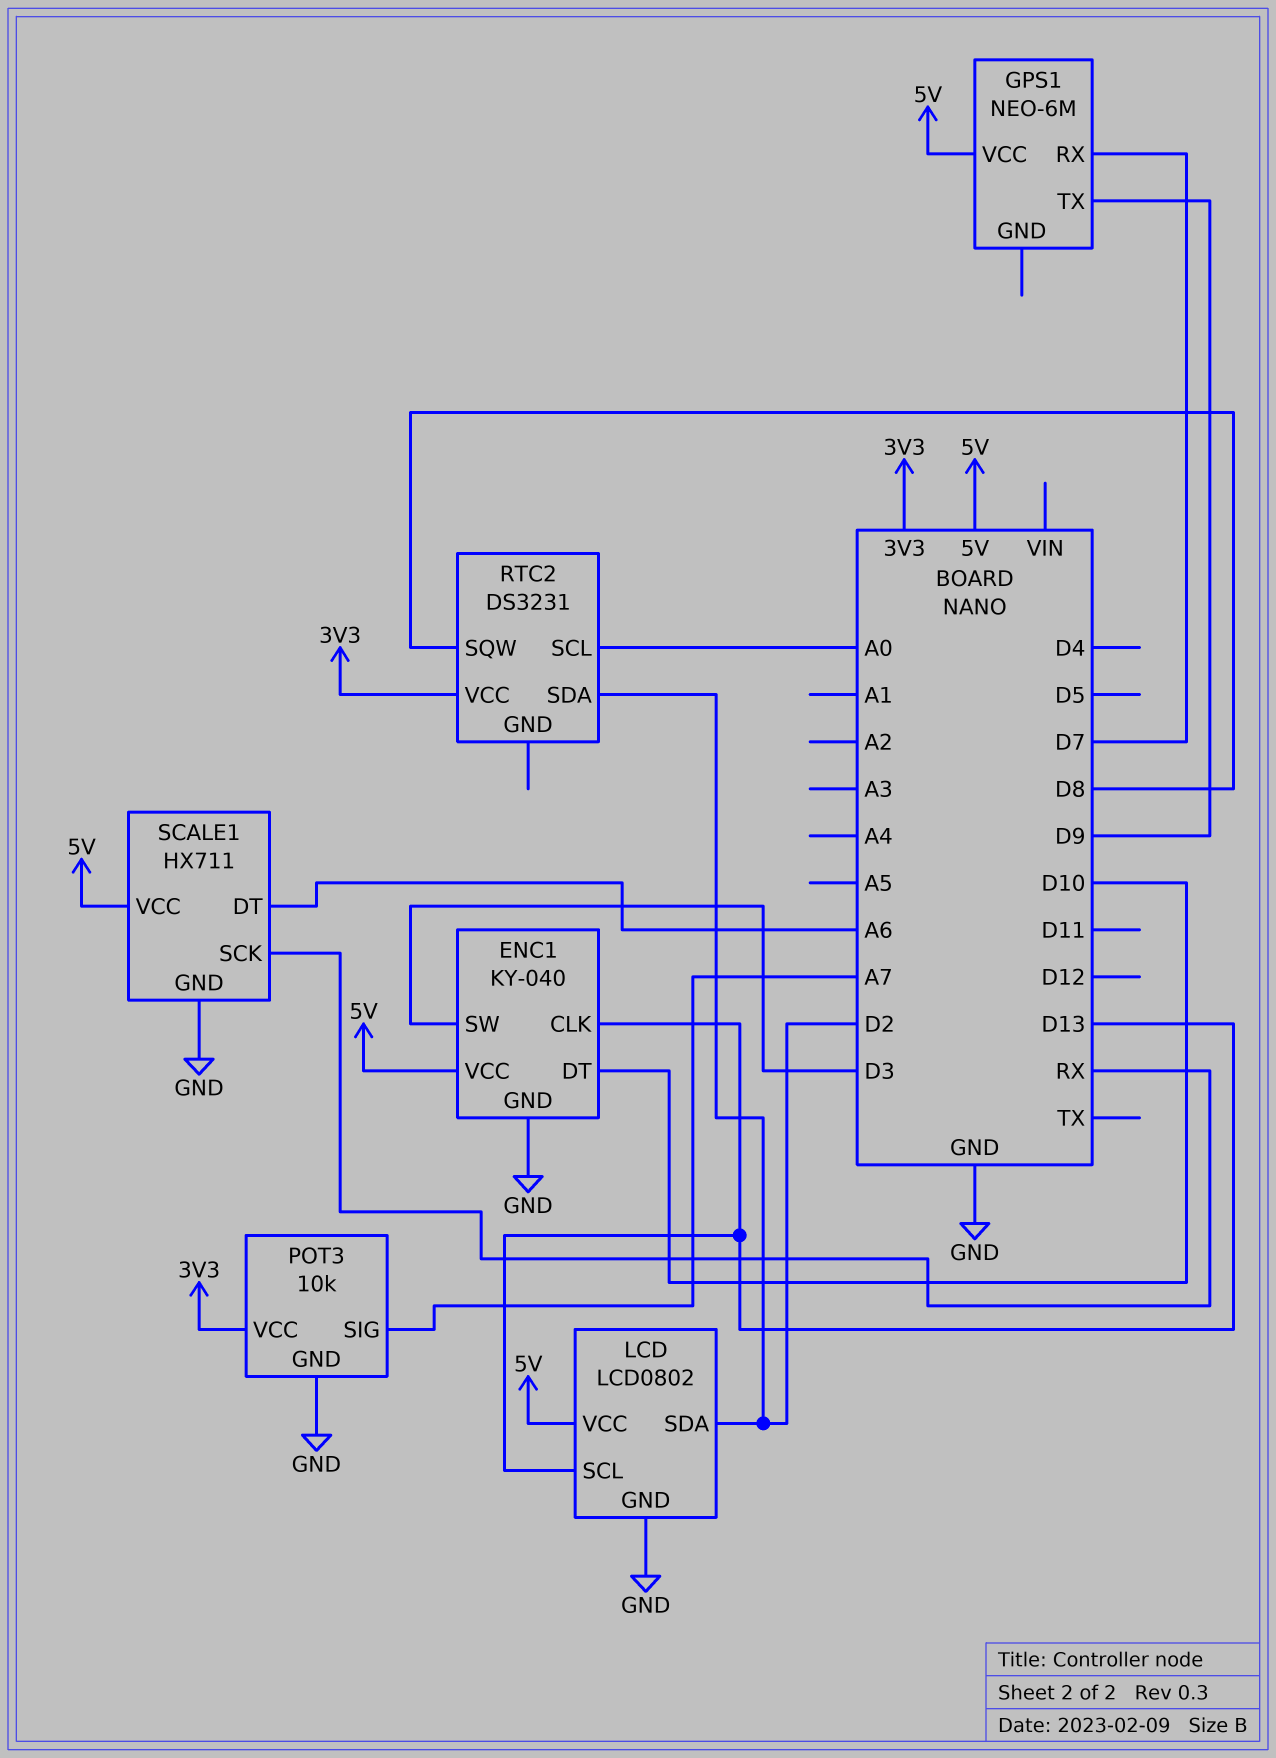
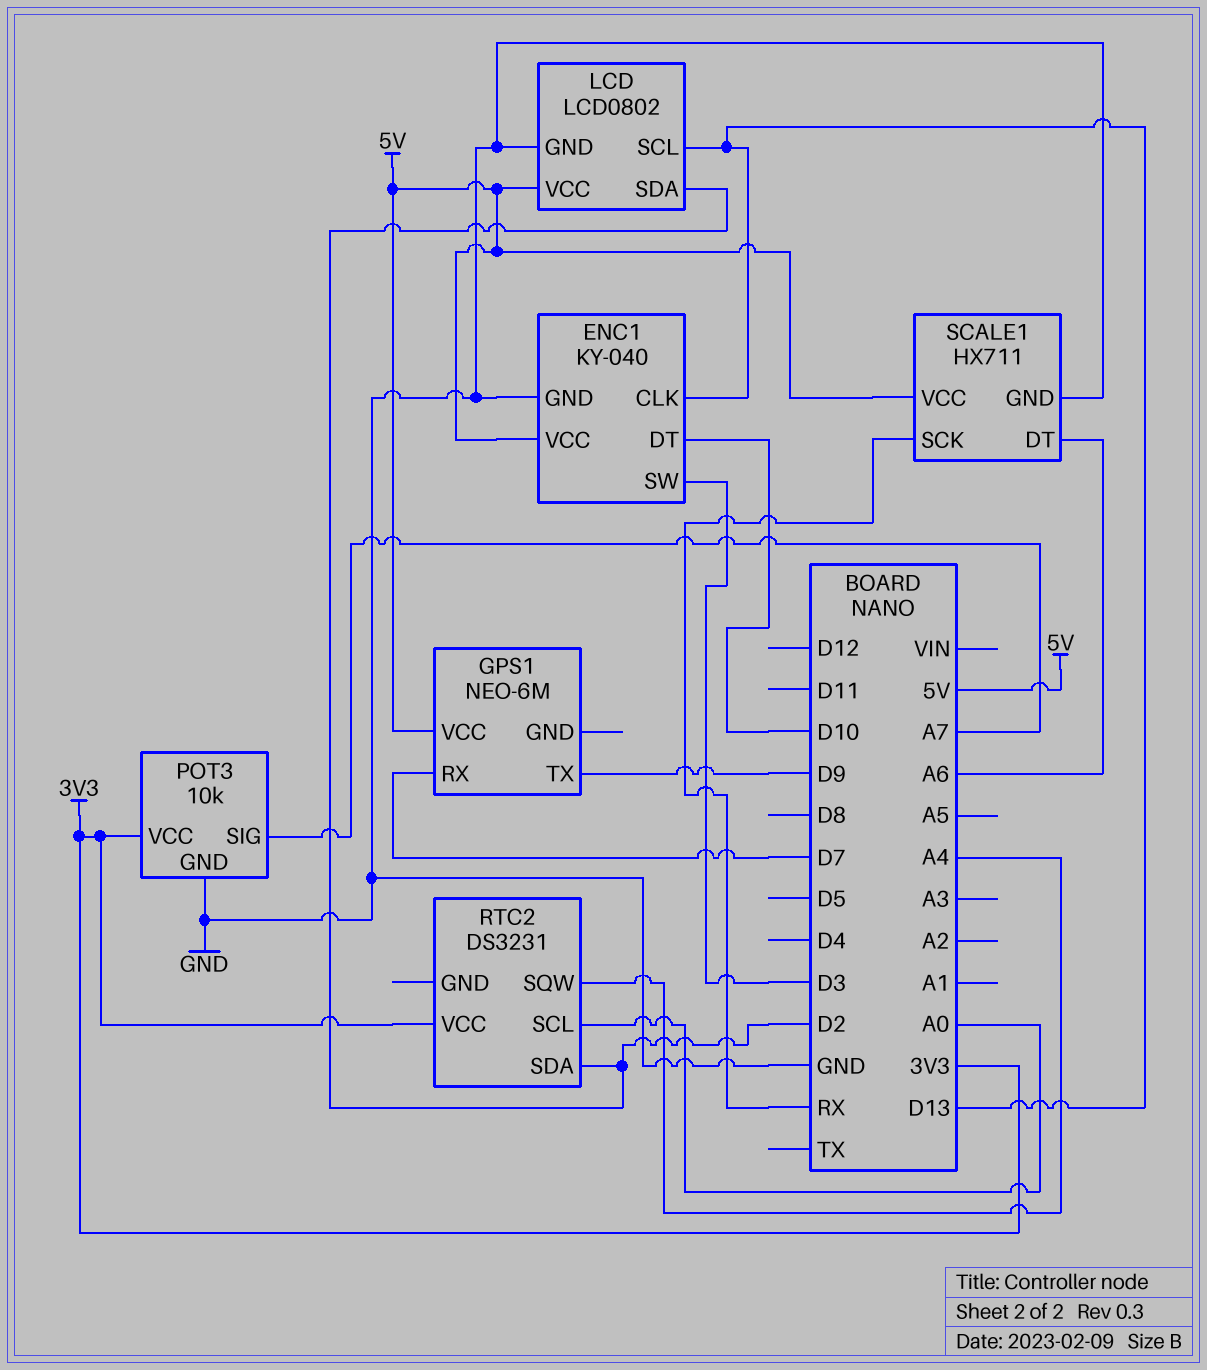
RTC2 pin SQW: D8 -> A4

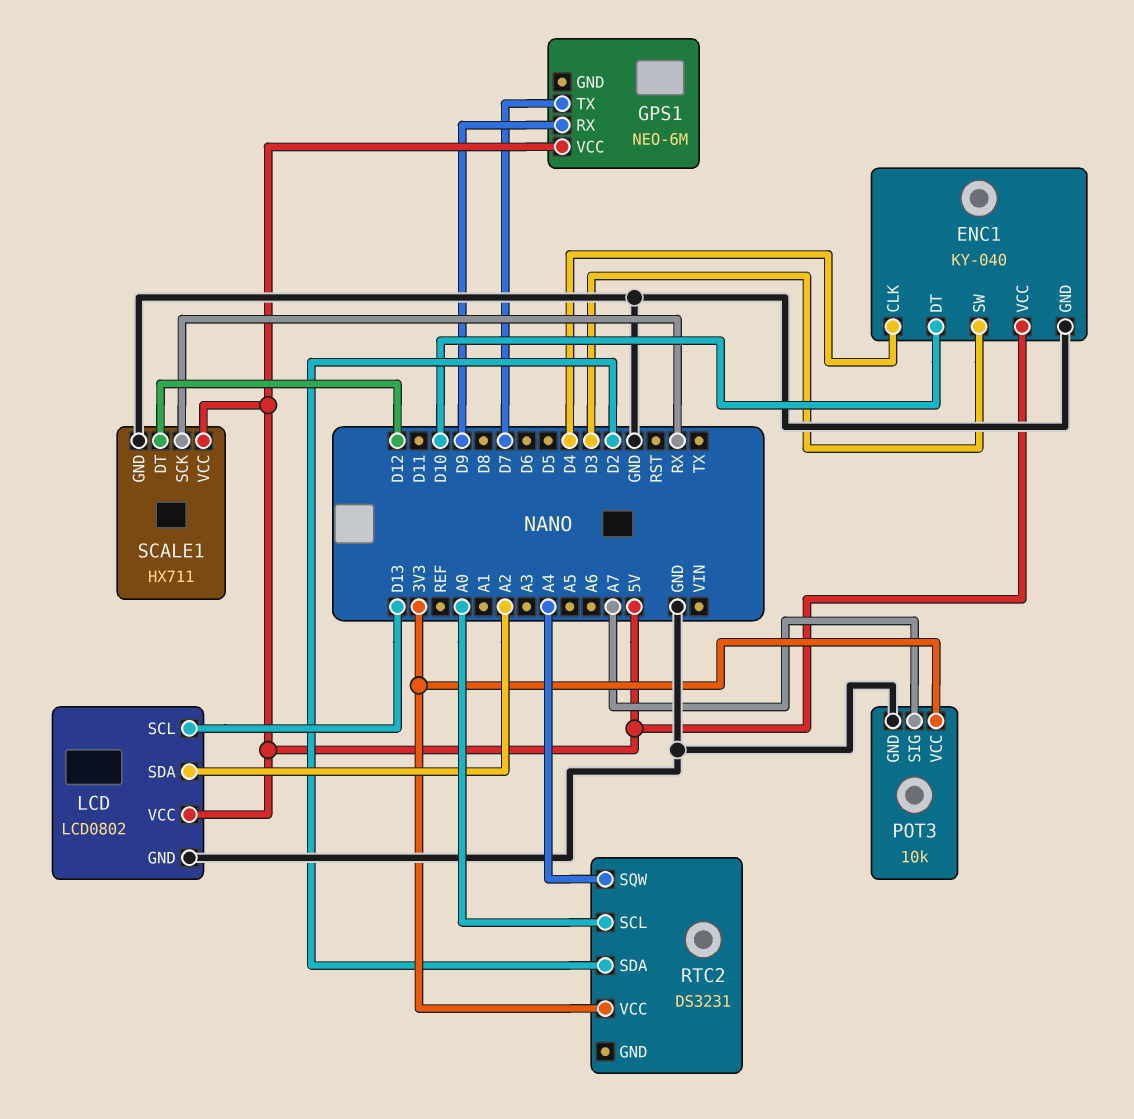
ENC1 pin CLK: D13 -> D4
GPS1 pin RX: D7 -> D9
GPS1 pin TX: D9 -> D7
LCD pin SDA: D2 -> A2
SCALE1 pin DT: A6 -> D12

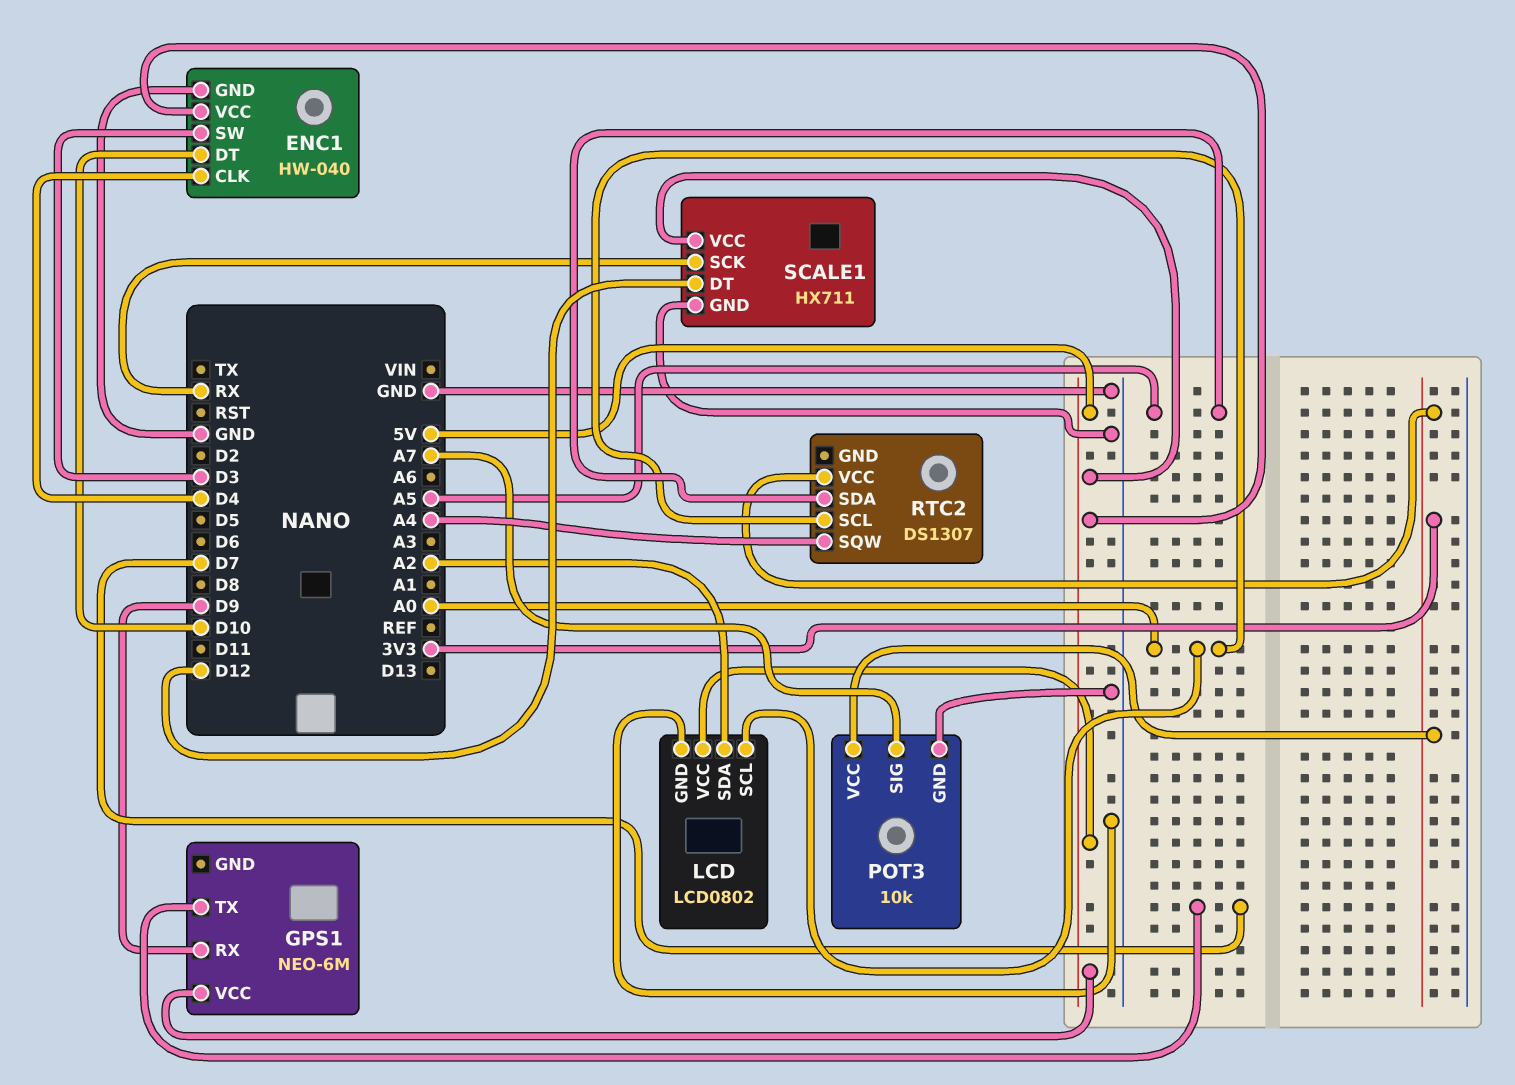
ENC1: KY-040 -> HW-040
LCD pin SCL: D13 -> A0
RTC2: DS3231 -> DS1307
RTC2 pin SDA: D2 -> A5

